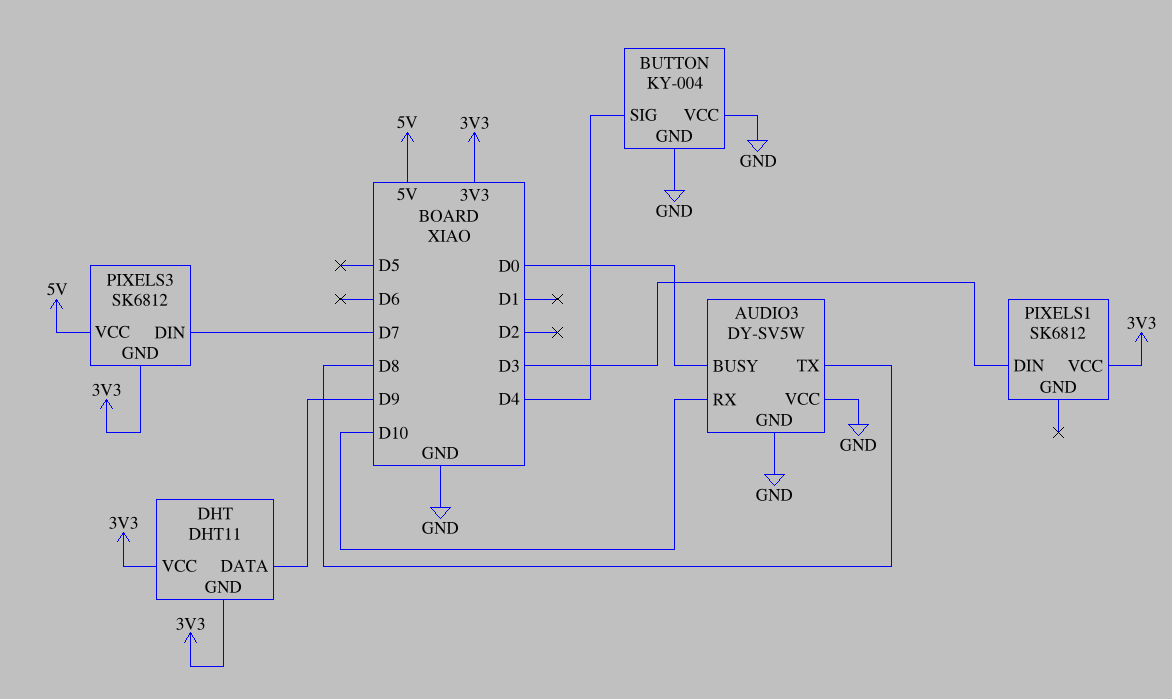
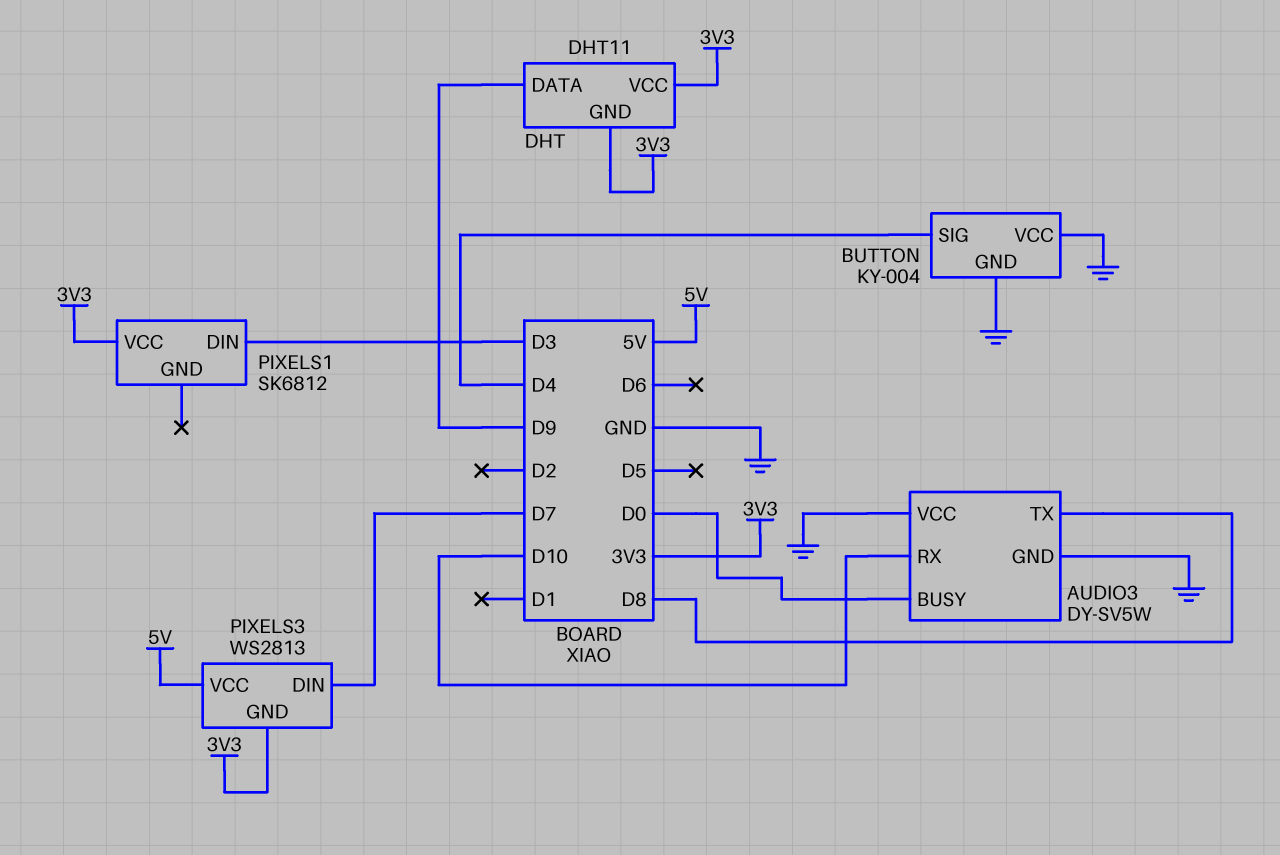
PIXELS3: SK6812 -> WS2813

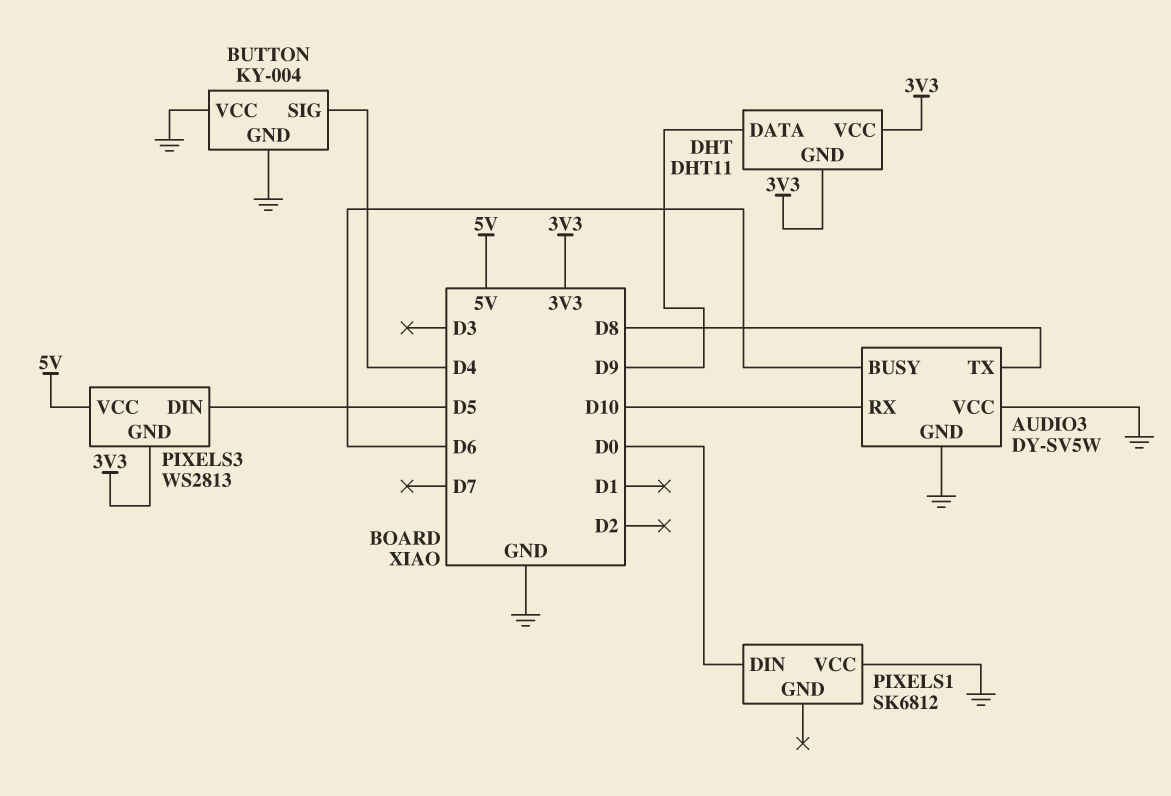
AUDIO3 pin BUSY: D0 -> D6
PIXELS1 pin DIN: D3 -> D0
PIXELS1 pin VCC: 3V3 -> GND
PIXELS3 pin DIN: D7 -> D5

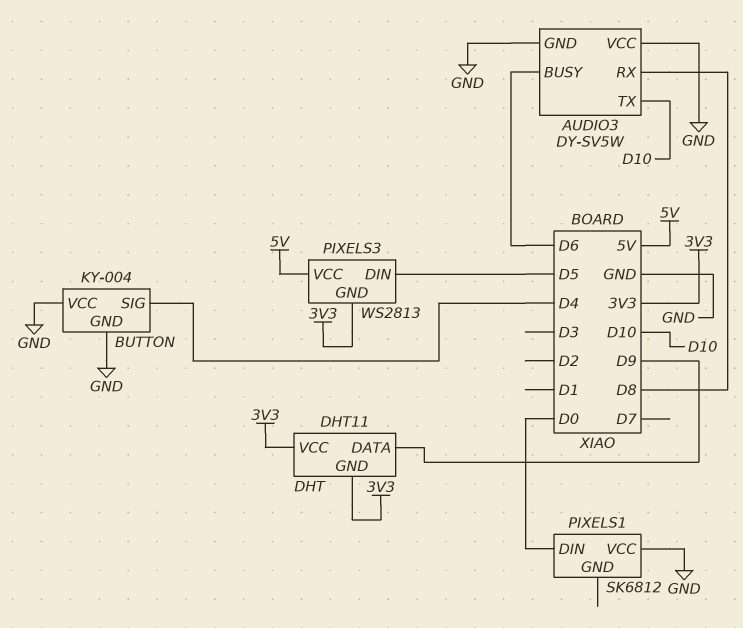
AUDIO3 pin RX: D10 -> D8
AUDIO3 pin TX: D8 -> D10

